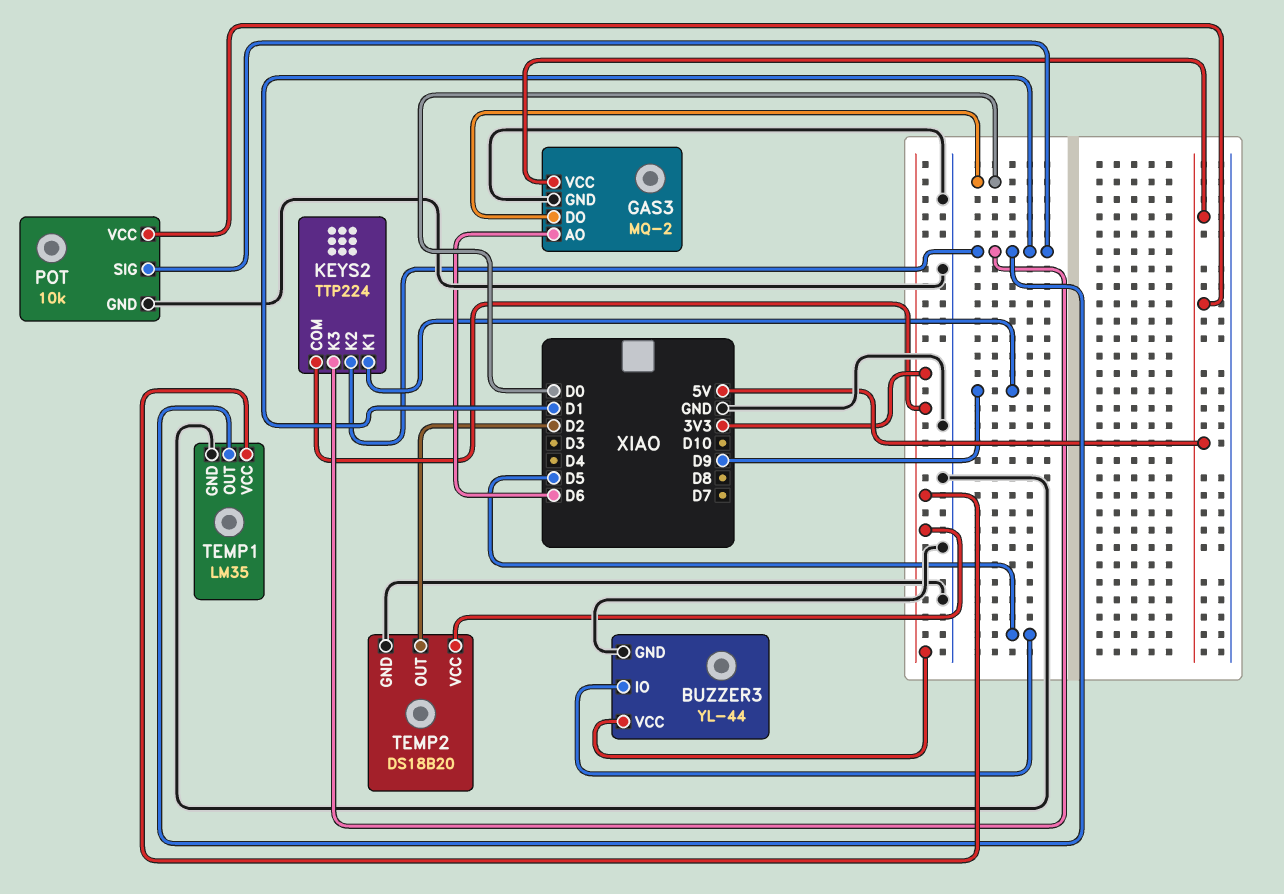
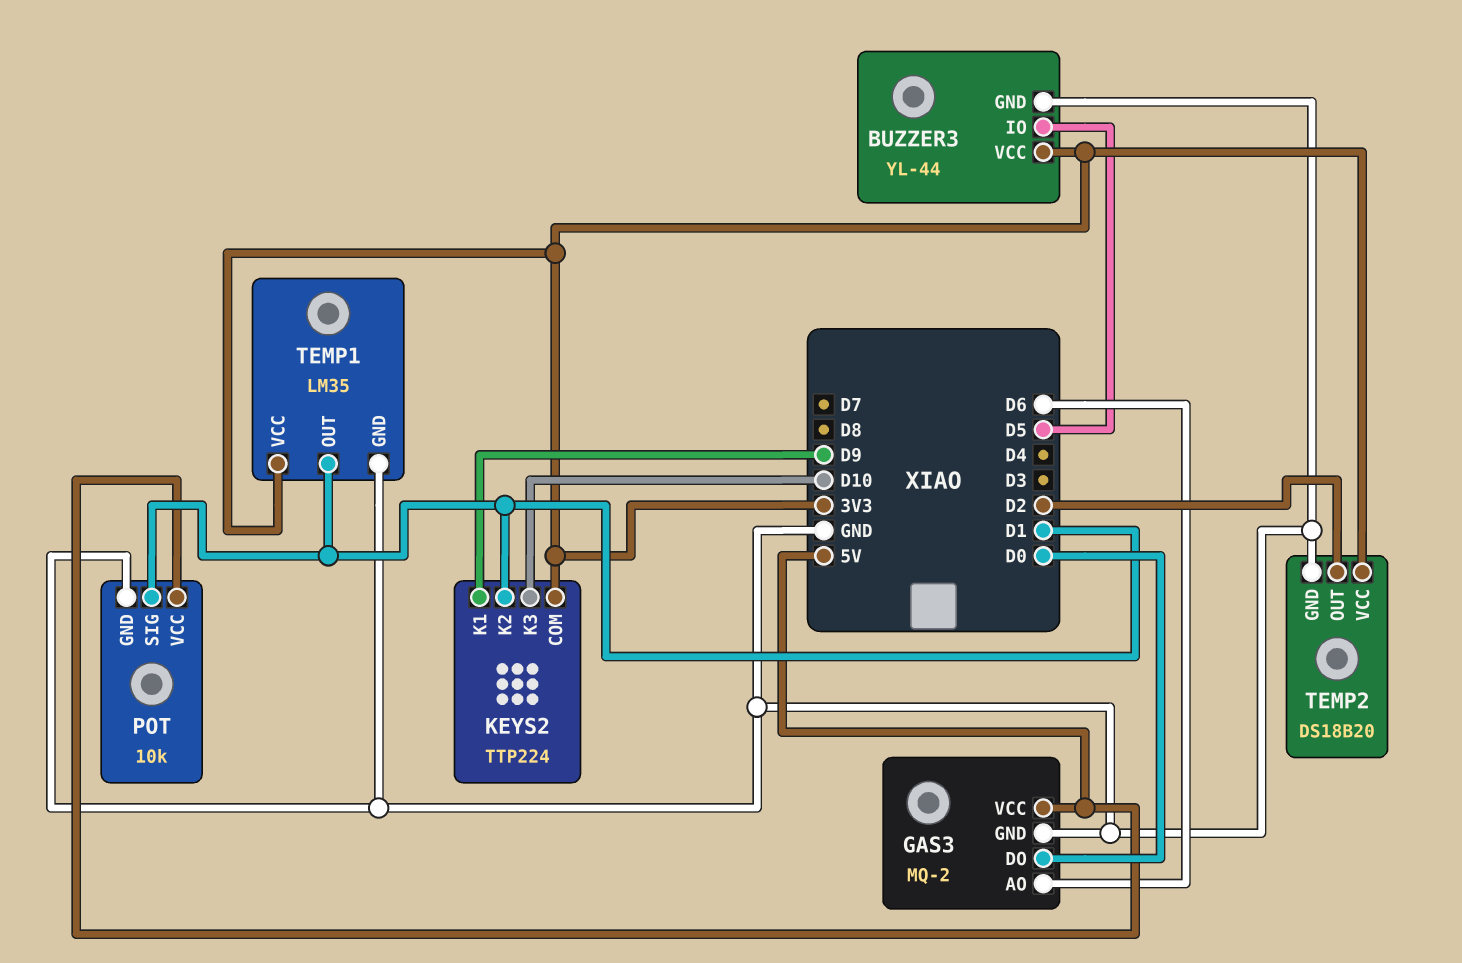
KEYS2 pin K3: D1 -> D10

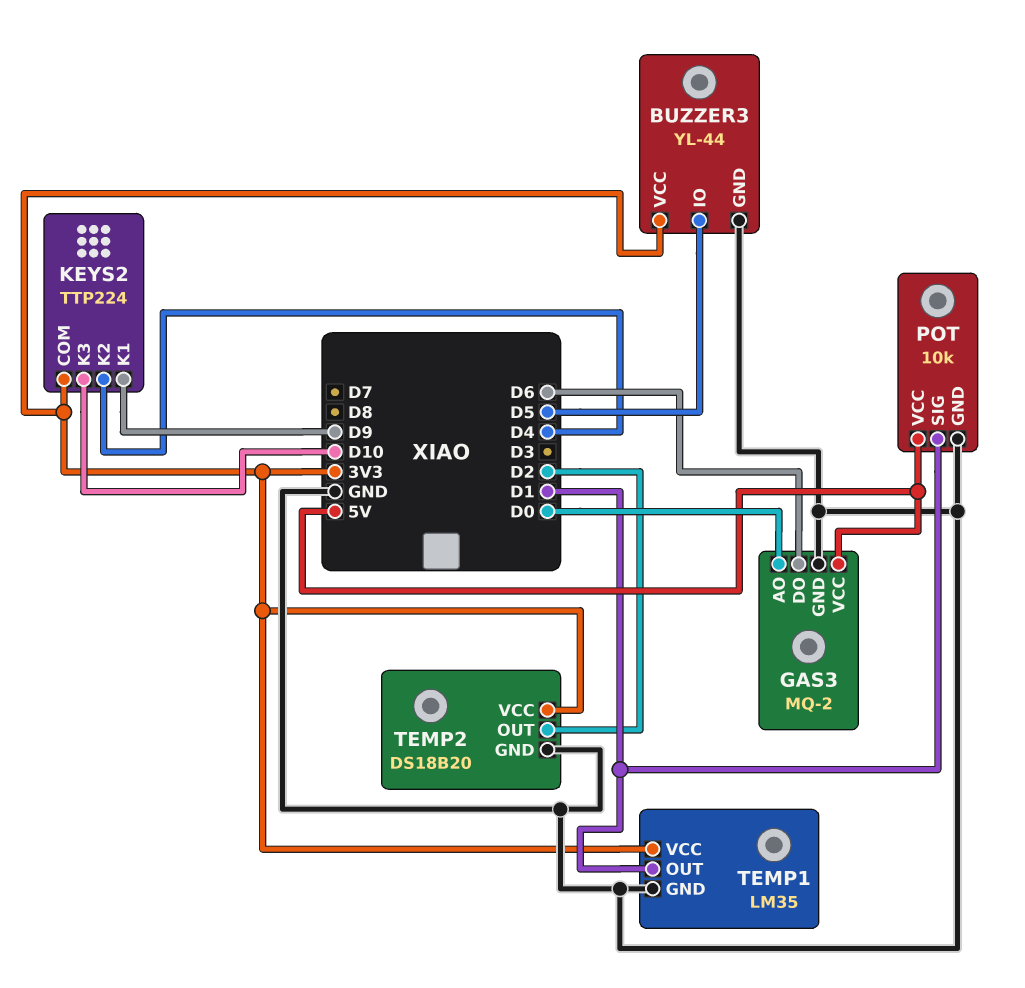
GAS3 pin AO: D6 -> D0
GAS3 pin DO: D0 -> D6
KEYS2 pin K2: D1 -> D4

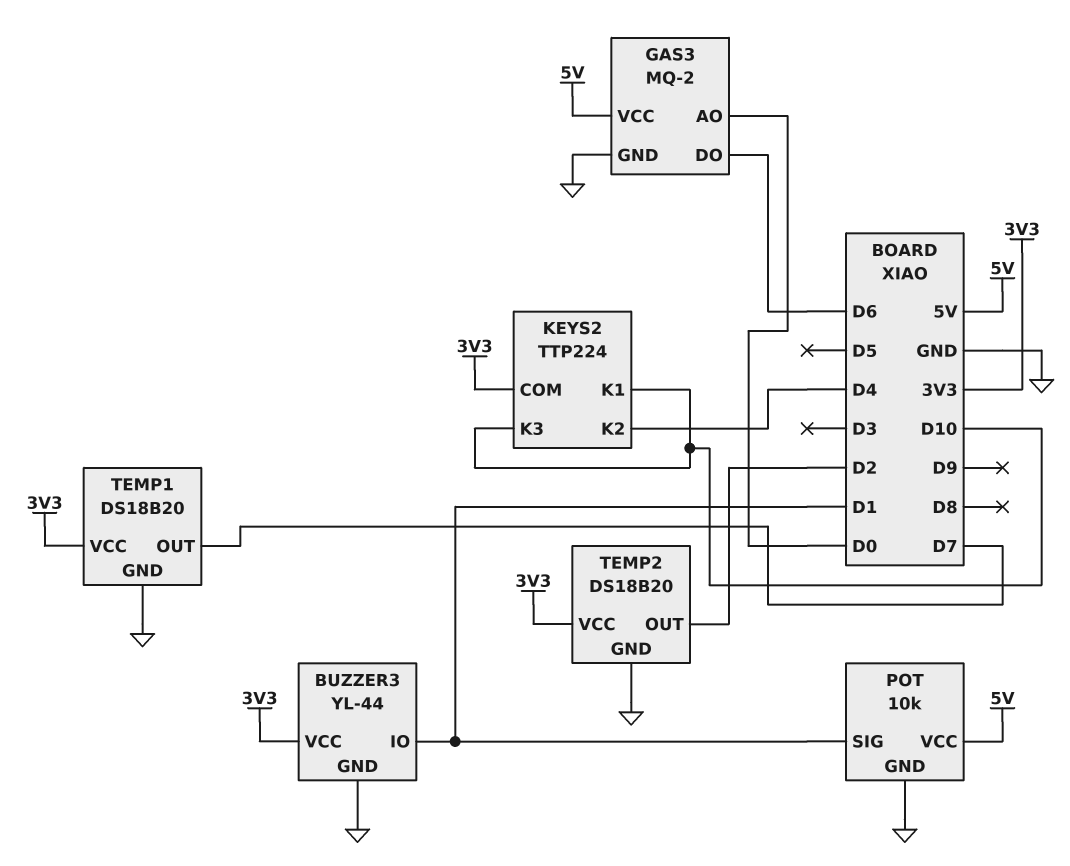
BUZZER3 pin IO: D5 -> D1
KEYS2 pin K1: D9 -> D10
TEMP1: LM35 -> DS18B20
TEMP1 pin OUT: D1 -> D7

